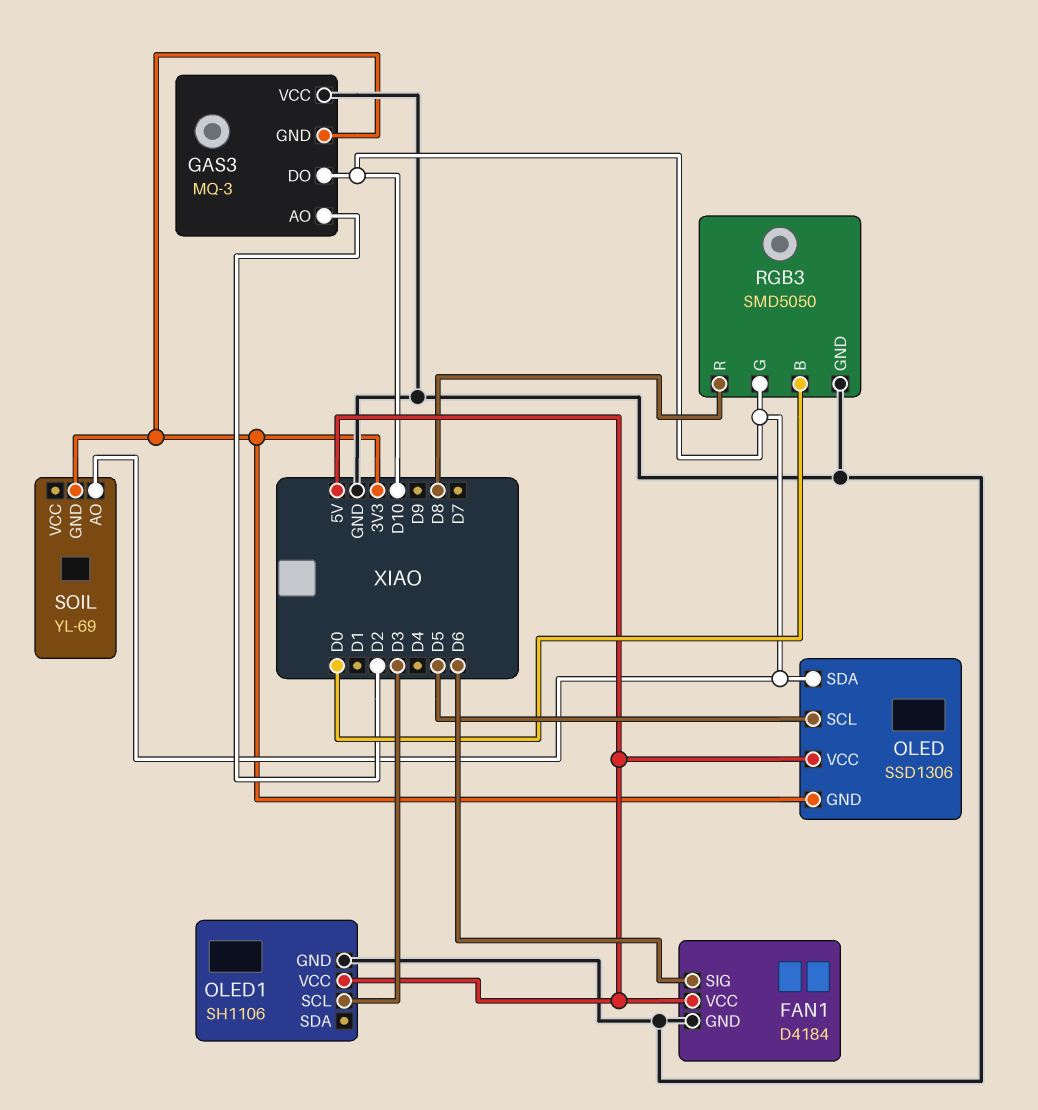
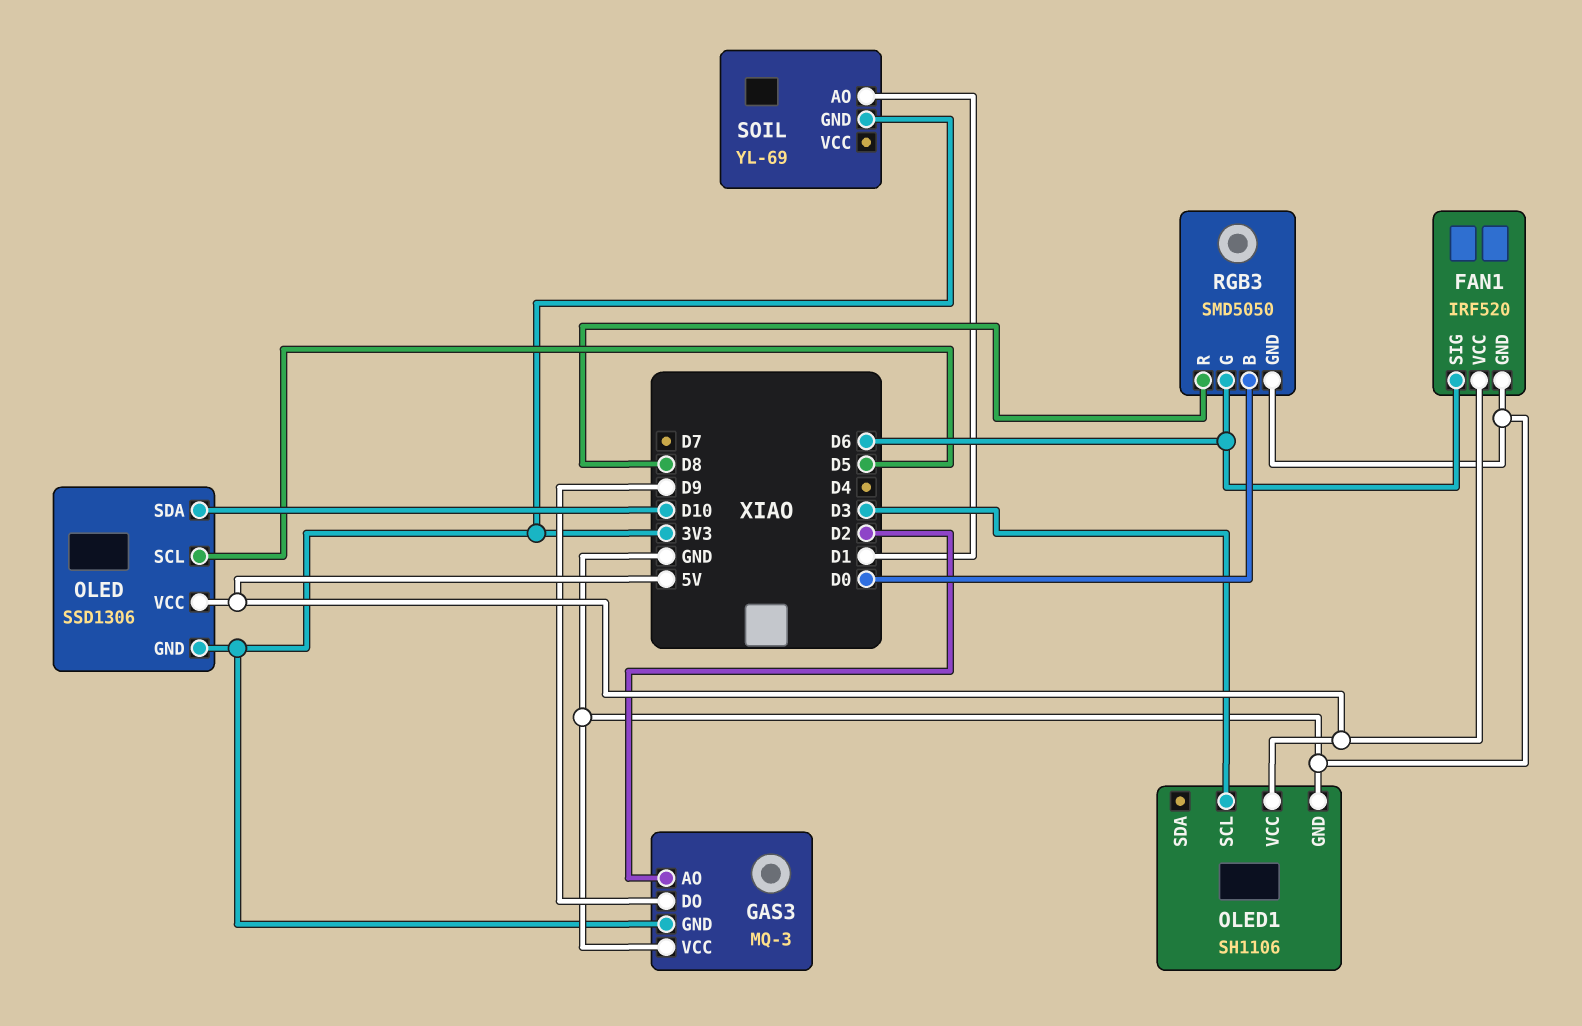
FAN1: D4184 -> IRF520
GAS3 pin DO: D10 -> D9
RGB3 pin G: D10 -> D6
SOIL pin AO: D10 -> D1

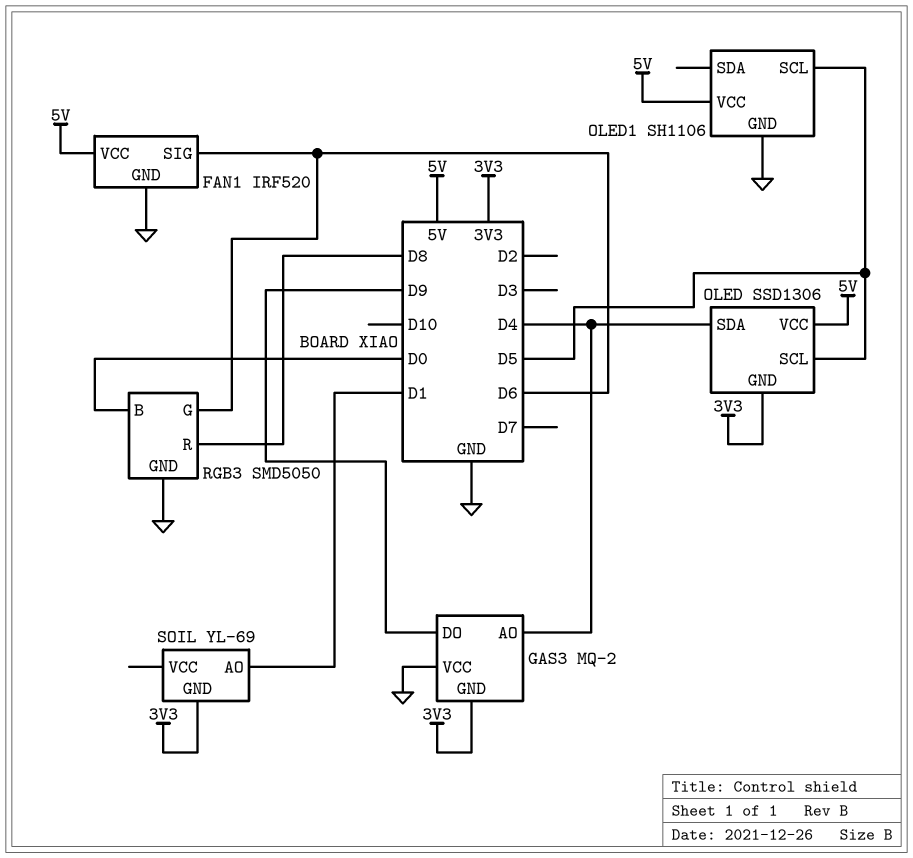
GAS3: MQ-3 -> MQ-2
GAS3 pin AO: D2 -> D4
OLED pin SDA: D10 -> D4
OLED1 pin SCL: D3 -> D5

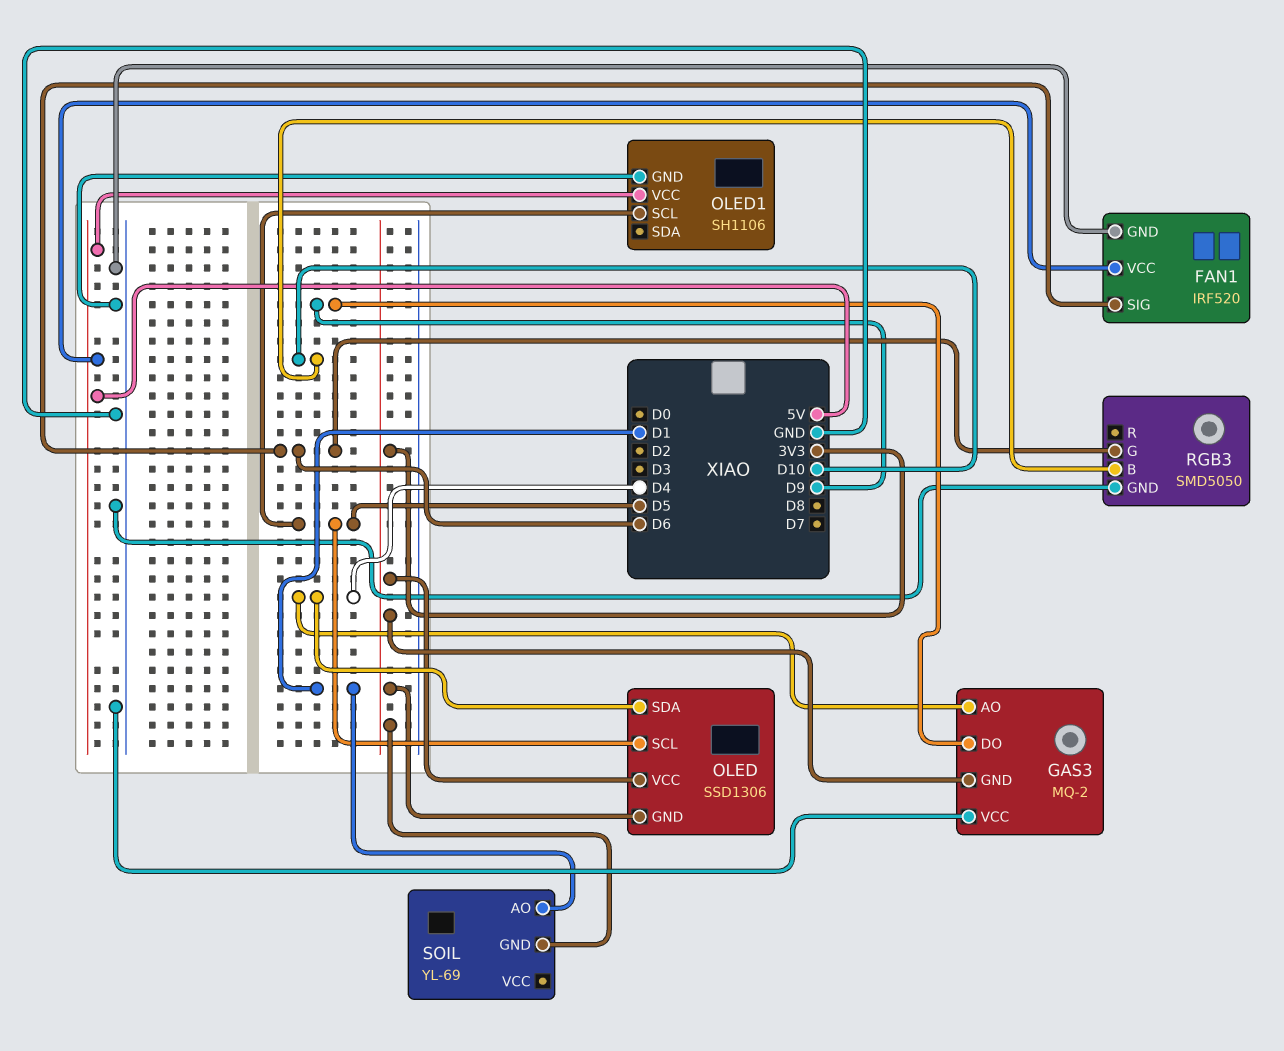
OLED pin VCC: 5V -> 3V3
RGB3 pin B: D0 -> D10
RGB3 pin R: D8 -> none

